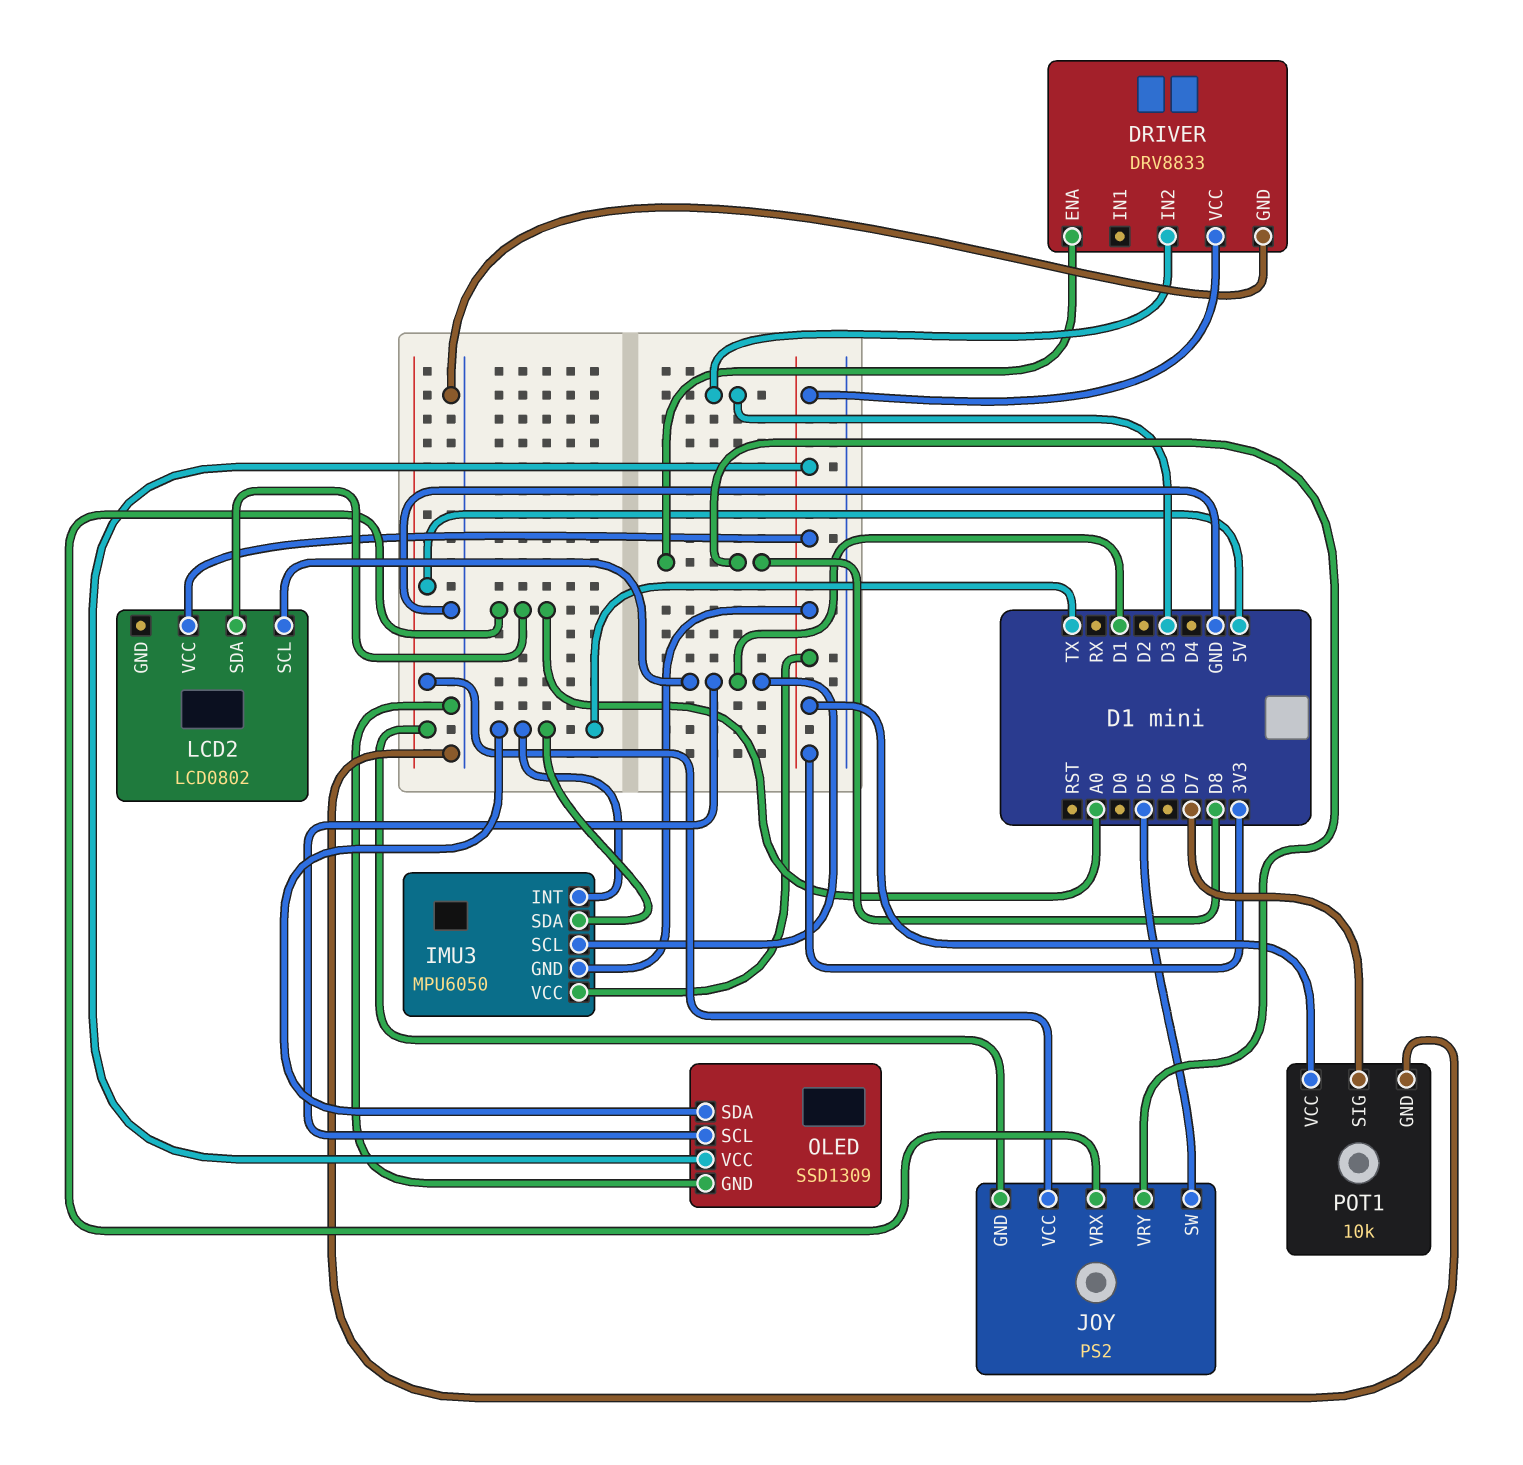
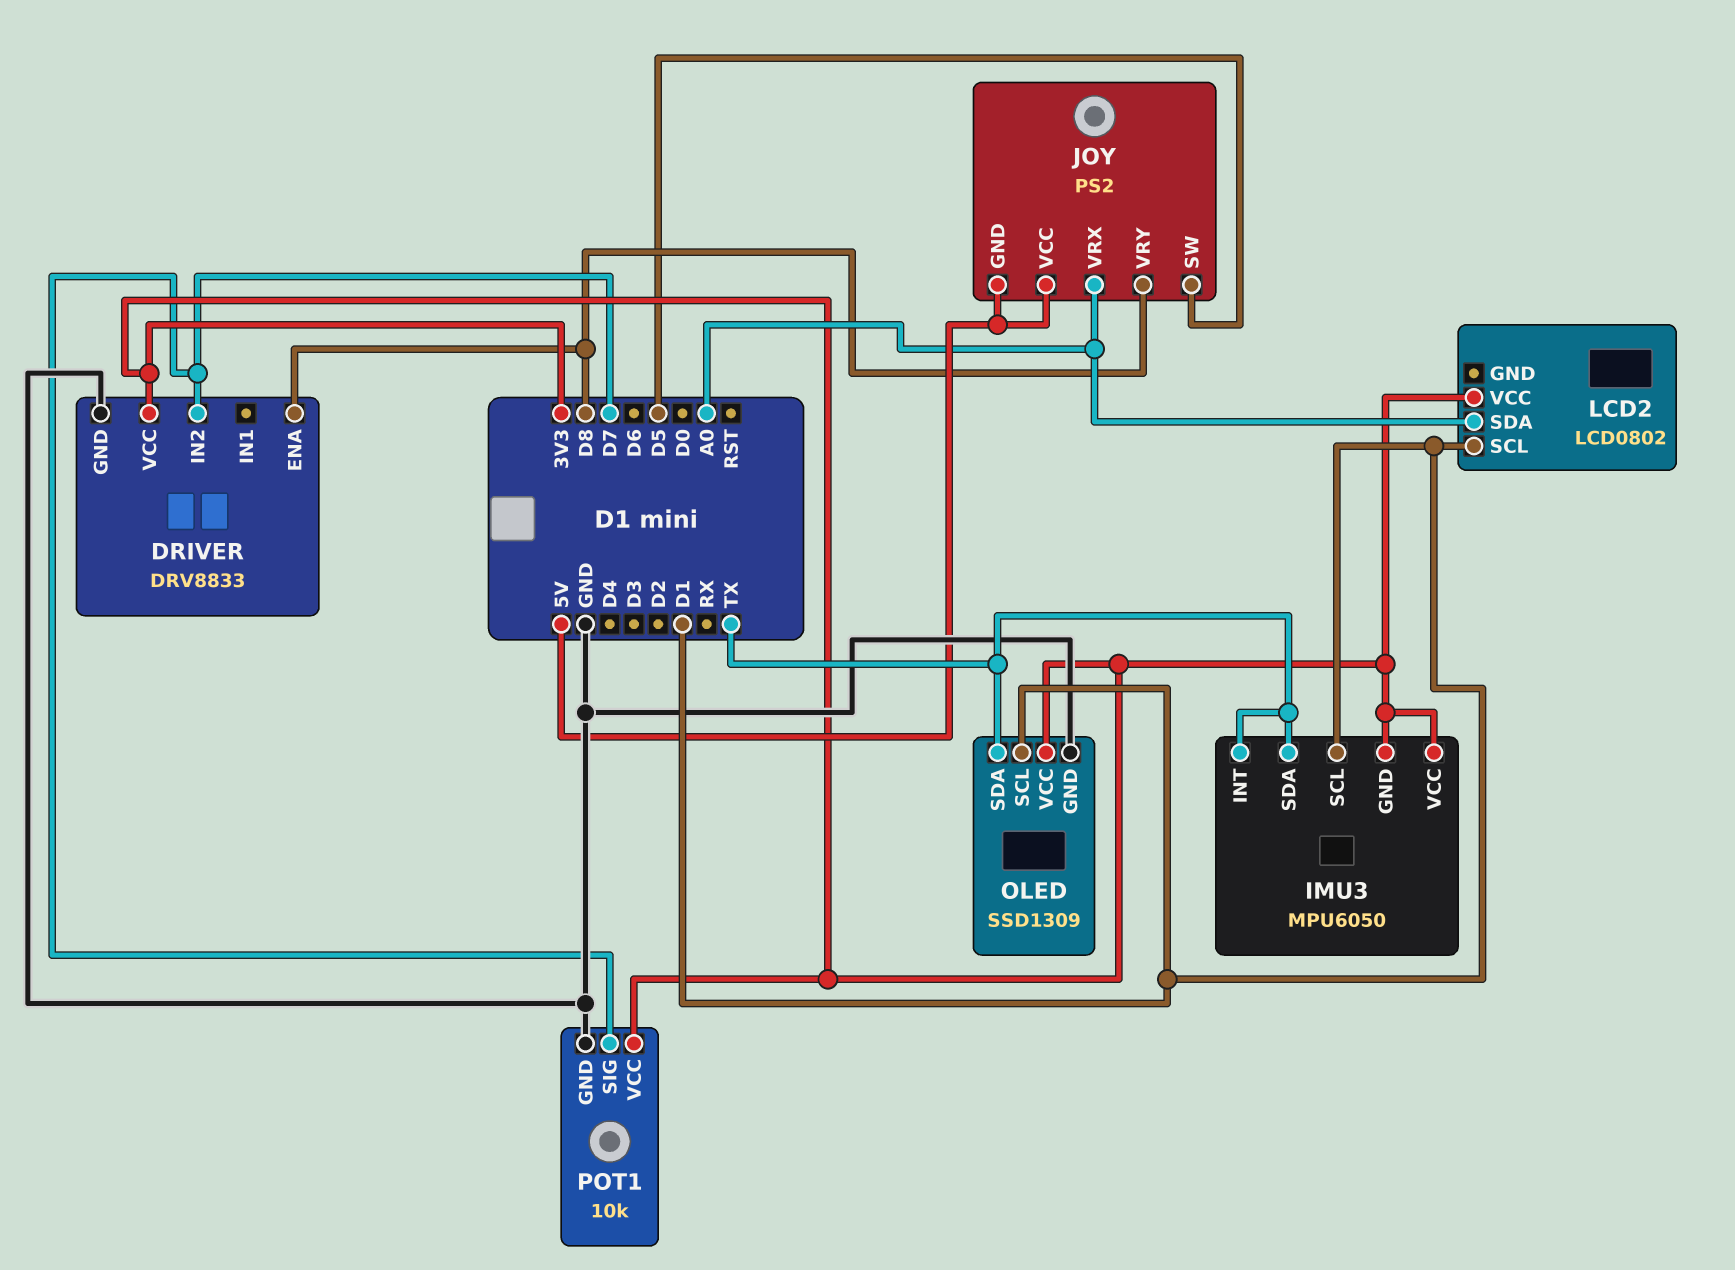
DRIVER pin IN2: D3 -> D7

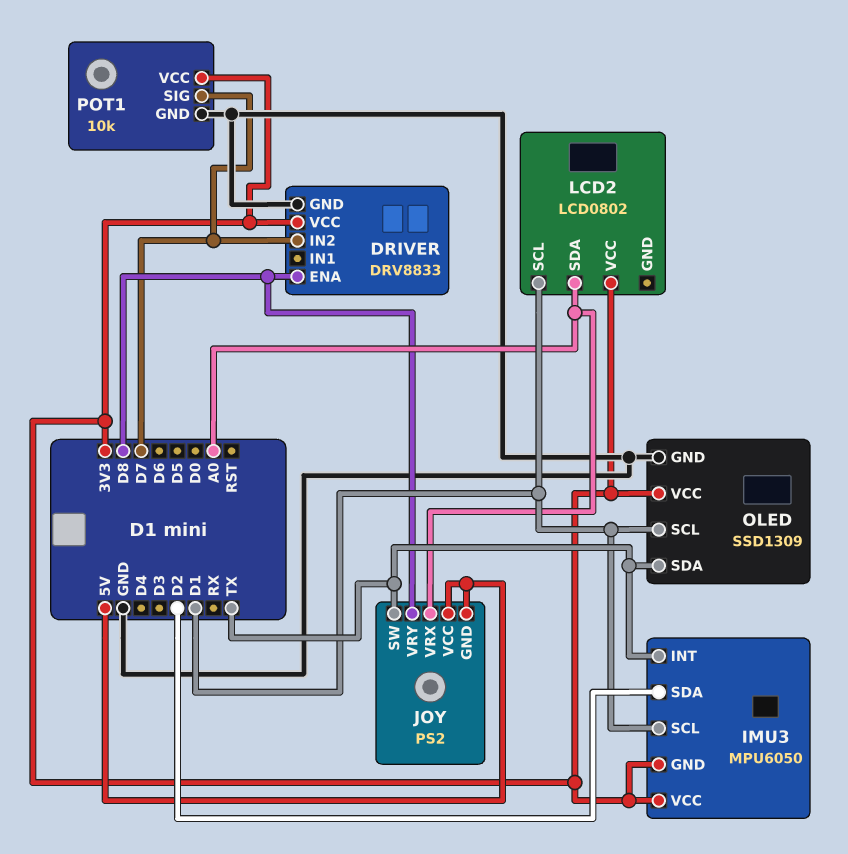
IMU3 pin SDA: TX -> D2
JOY pin SW: D5 -> TX

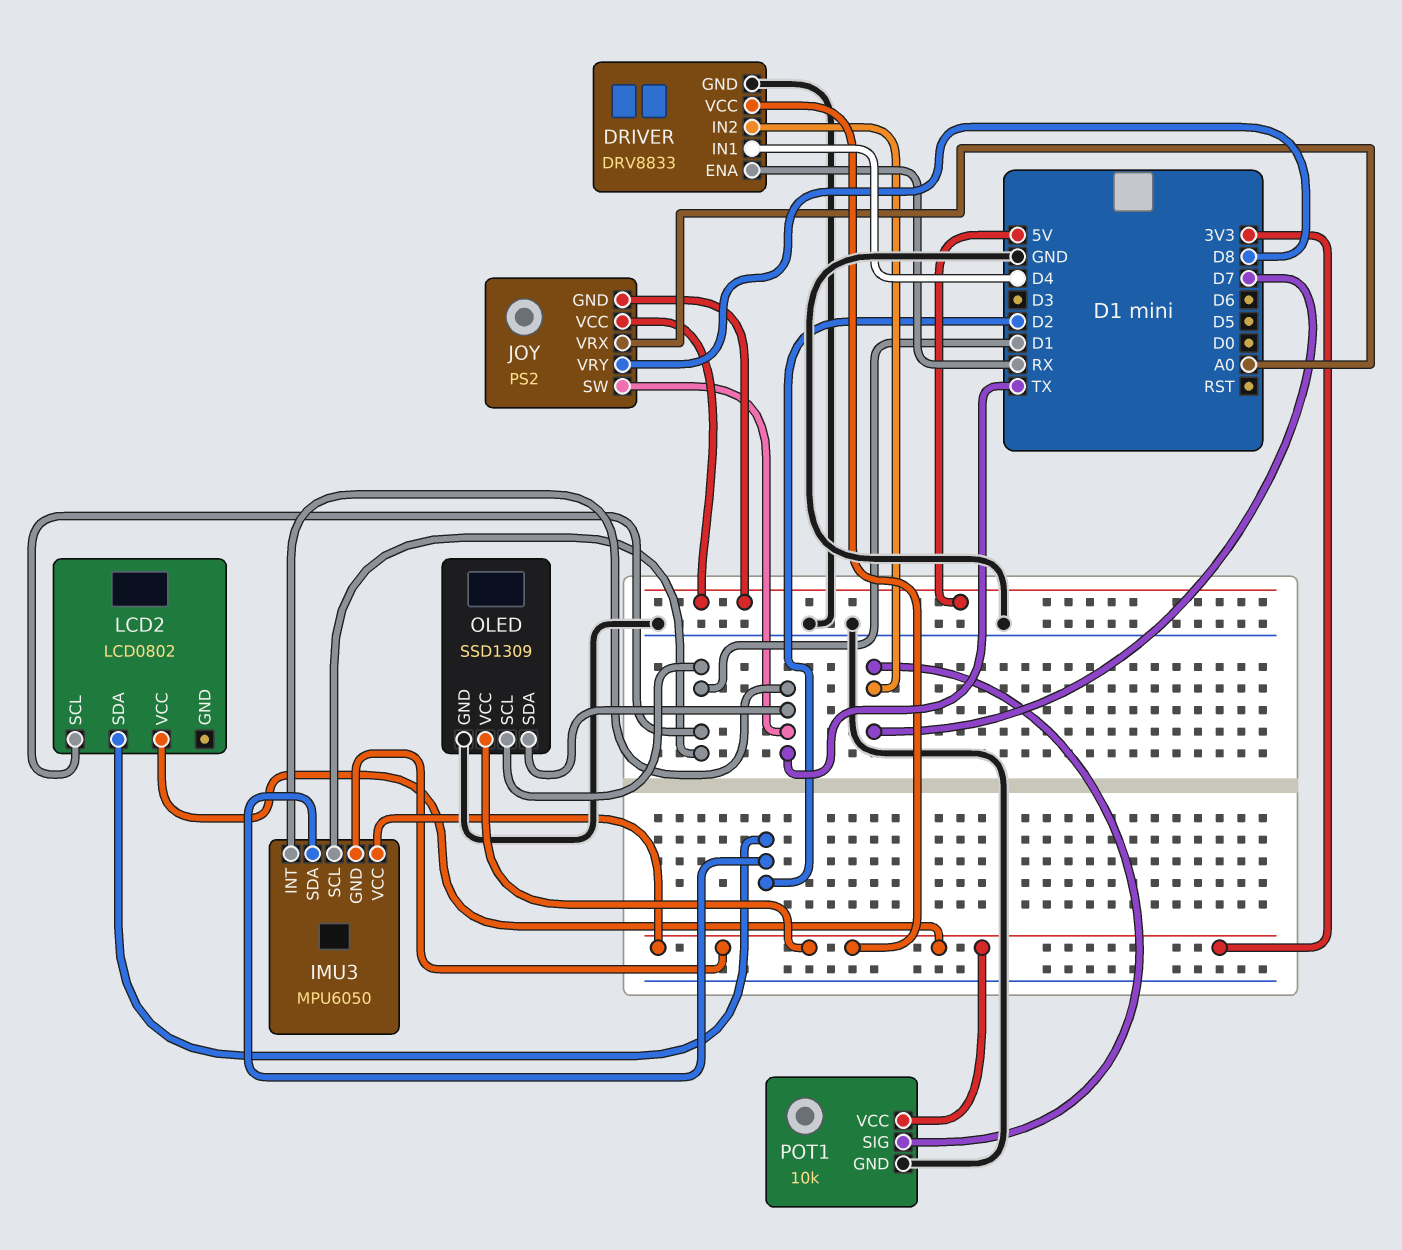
DRIVER pin ENA: D8 -> RX
DRIVER pin IN1: none -> D4
LCD2 pin SDA: A0 -> D2

